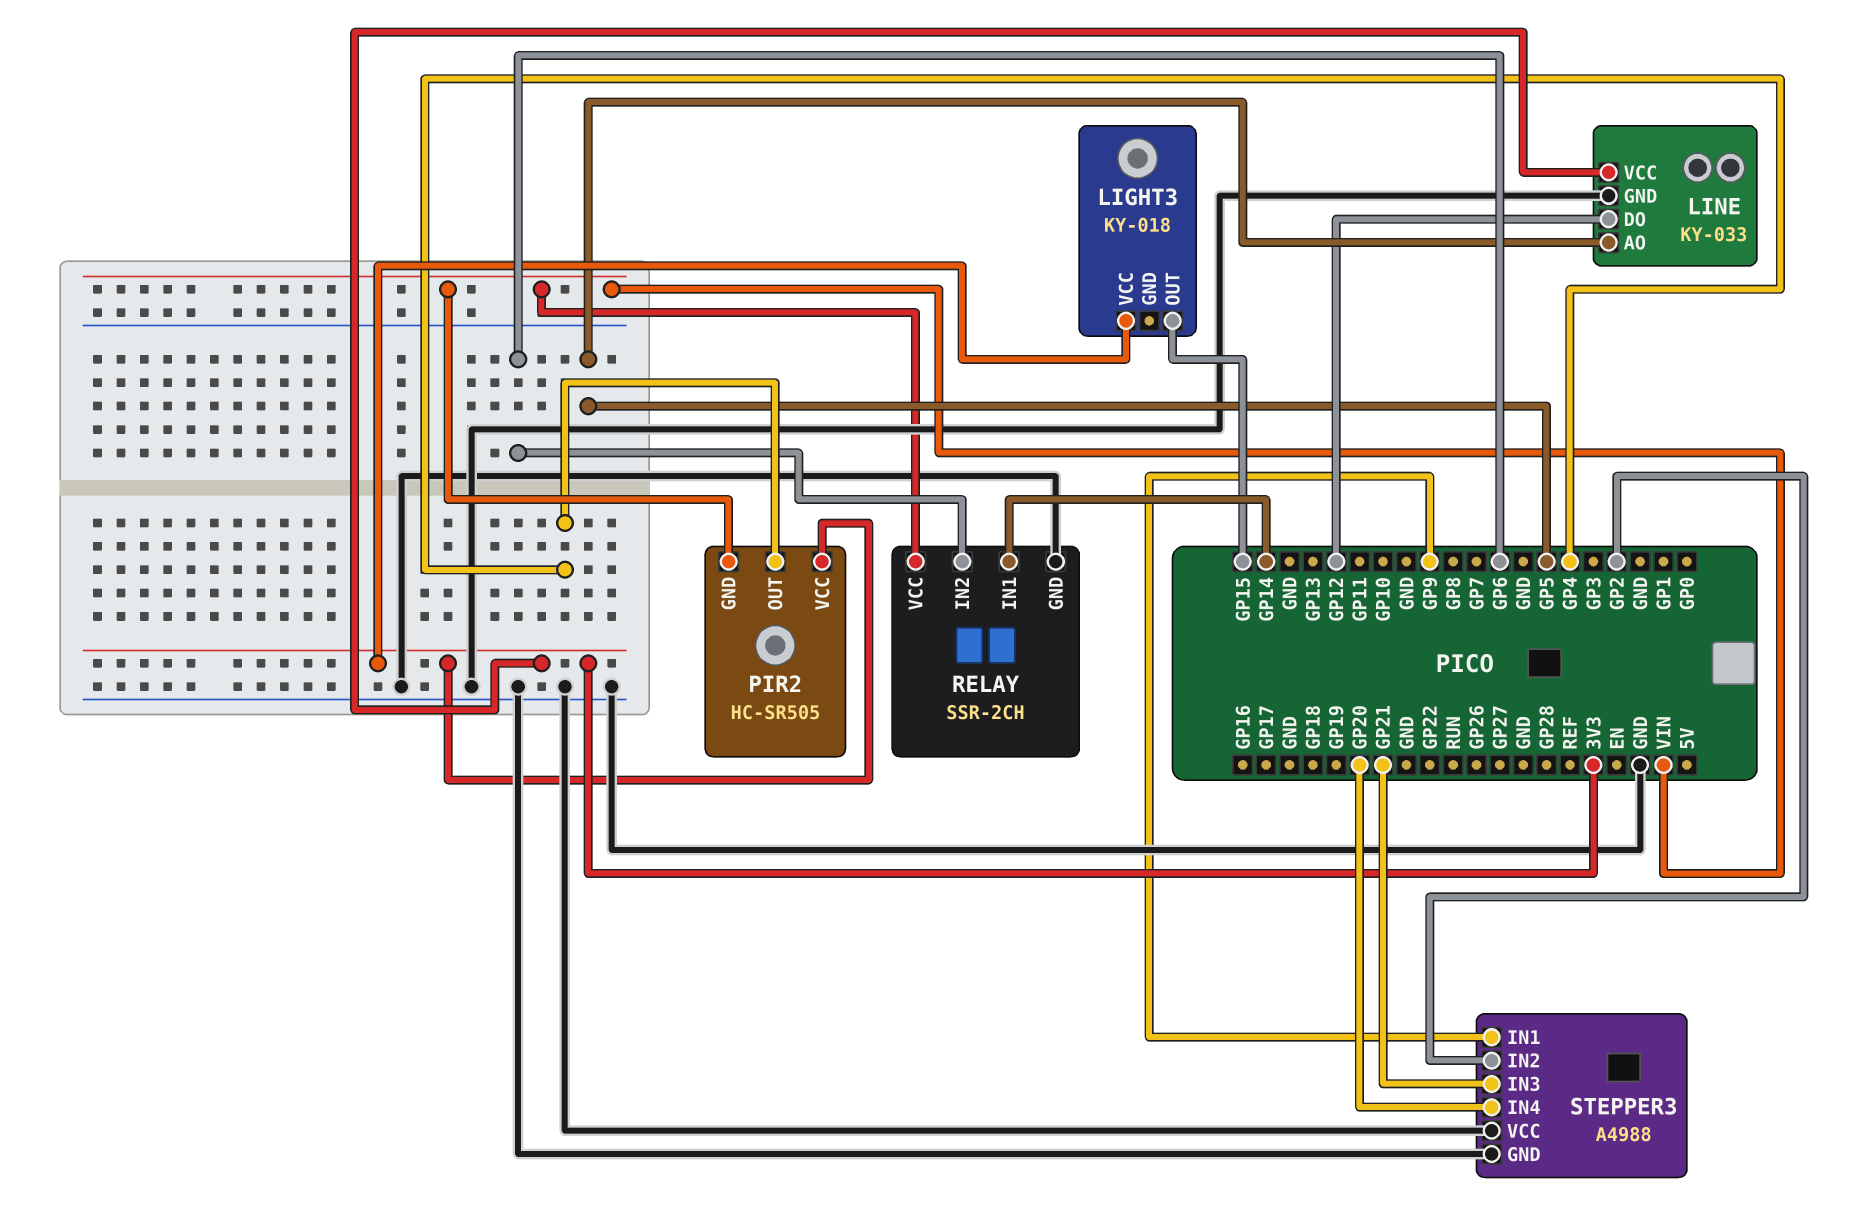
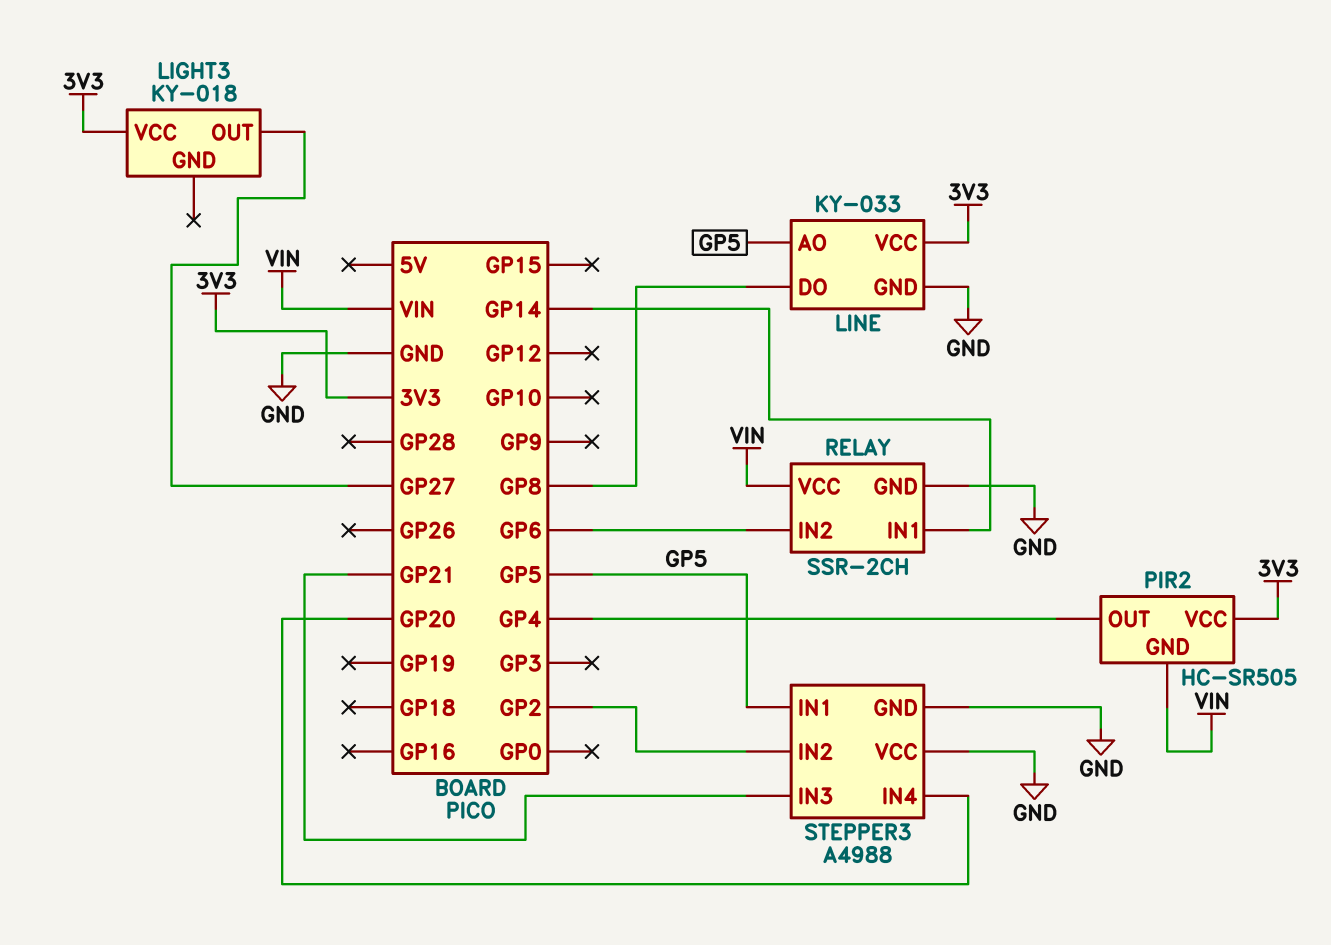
LIGHT3 pin OUT: GP15 -> GP27
LINE pin DO: GP12 -> GP8
STEPPER3 pin IN1: GP9 -> GP5

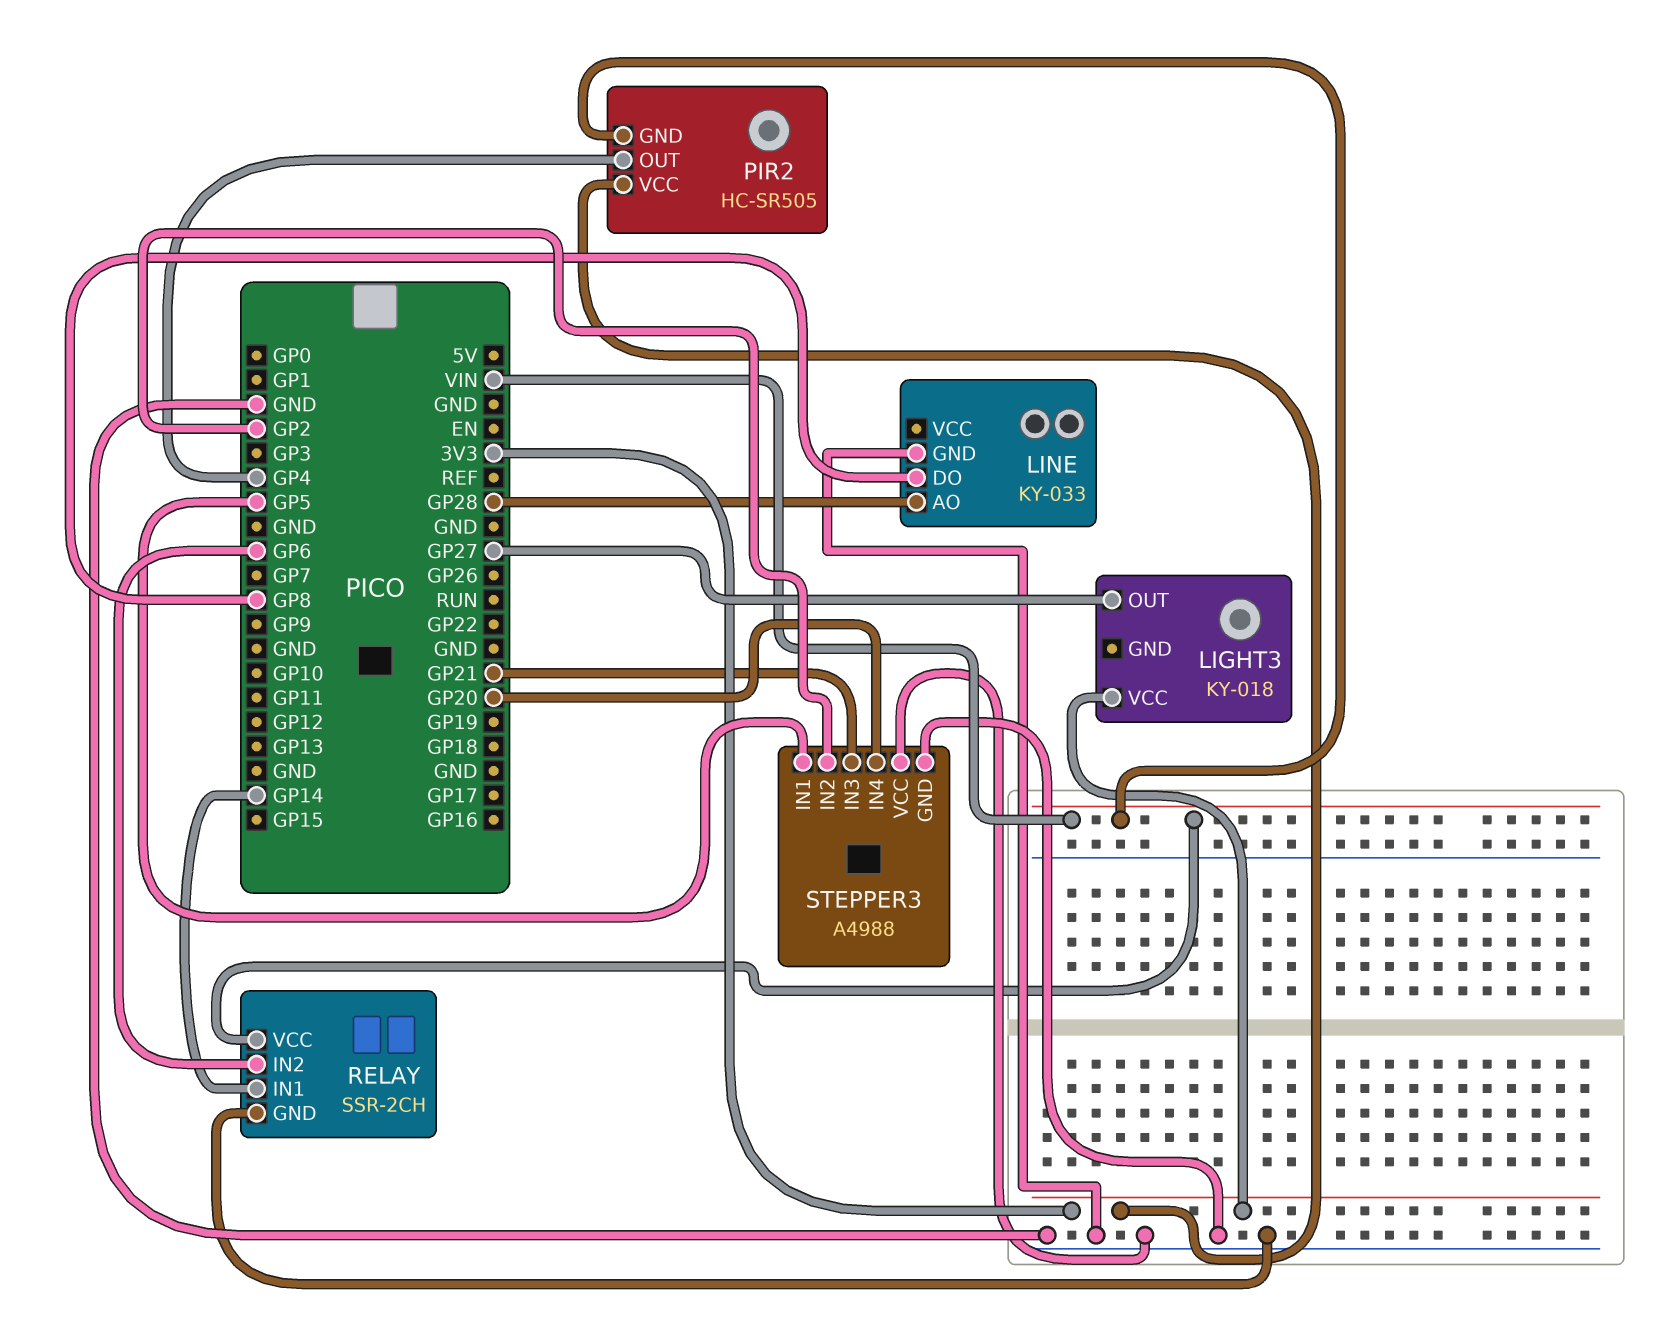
LINE pin AO: GP5 -> GP28
LINE pin VCC: 3V3 -> none

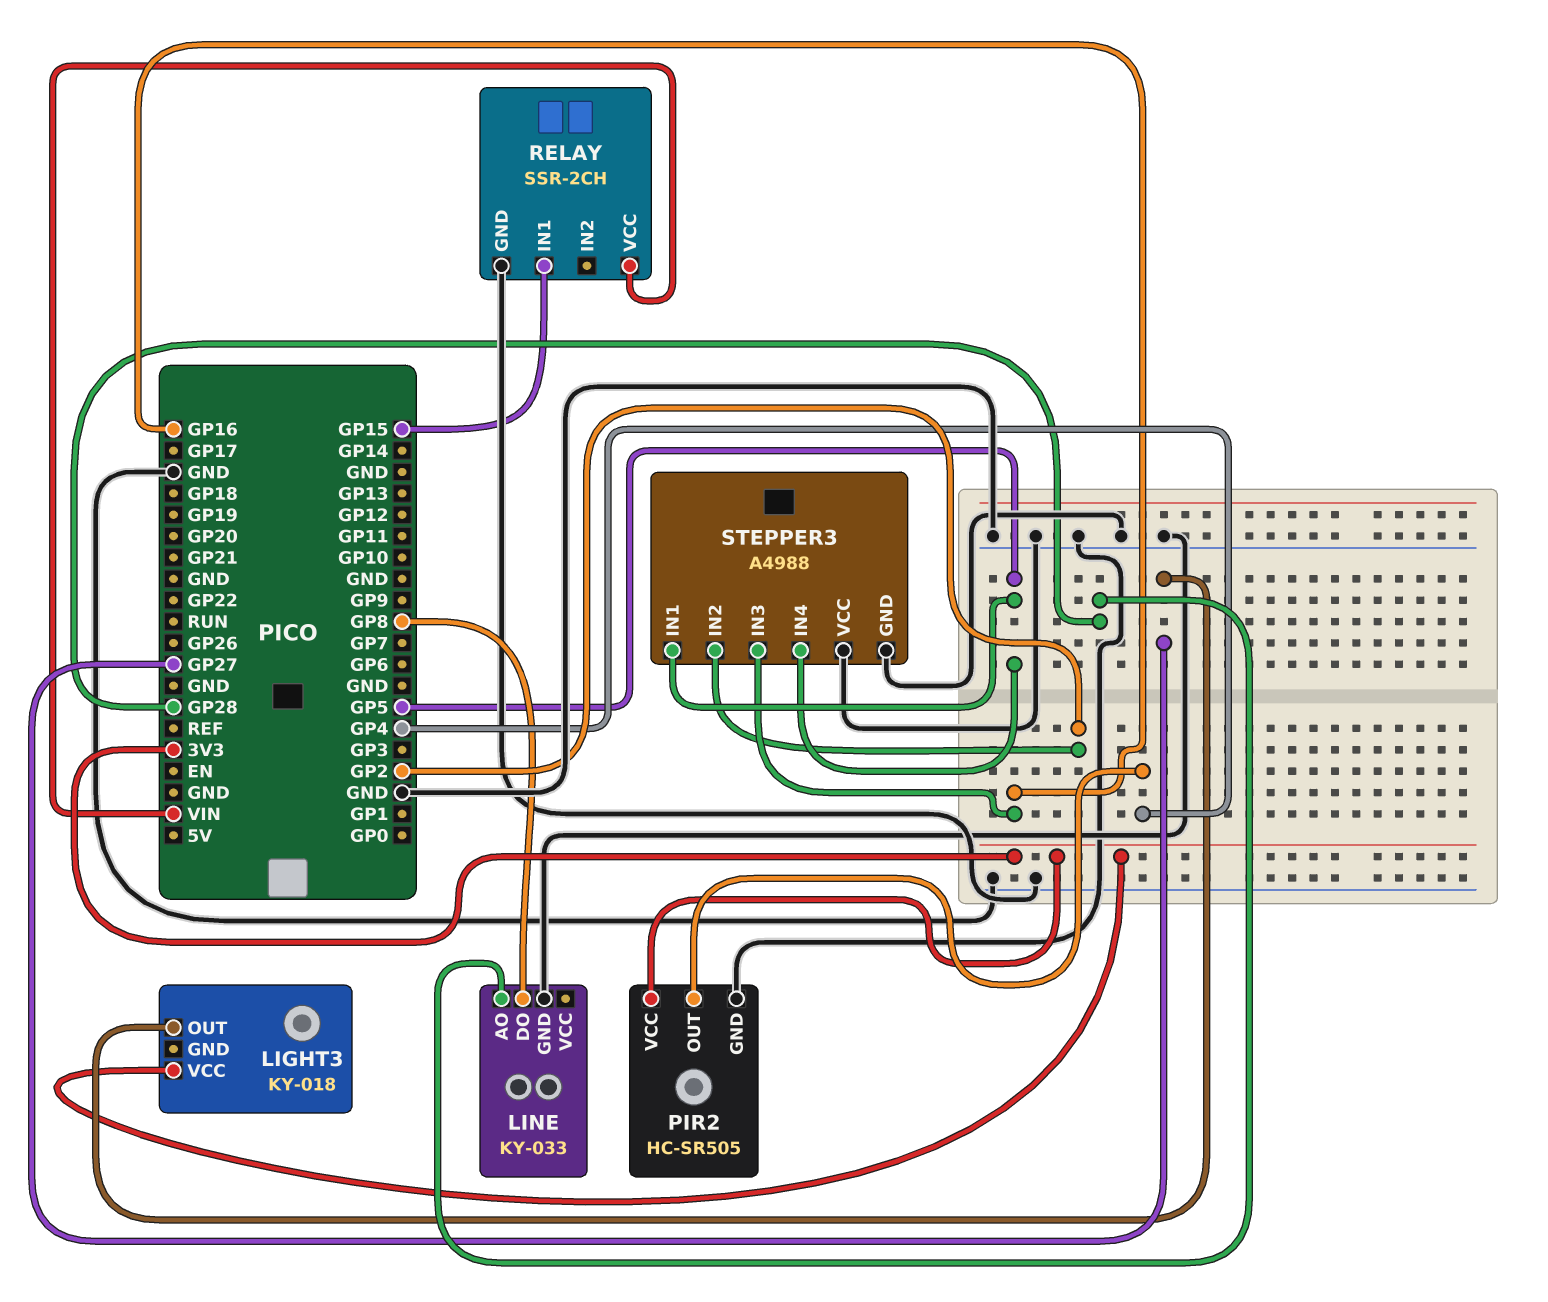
PIR2 pin GND: VIN -> GND
RELAY pin IN1: GP14 -> GP15
RELAY pin IN2: GP6 -> none
STEPPER3 pin IN3: GP21 -> GP16
STEPPER3 pin IN4: GP20 -> GP5

